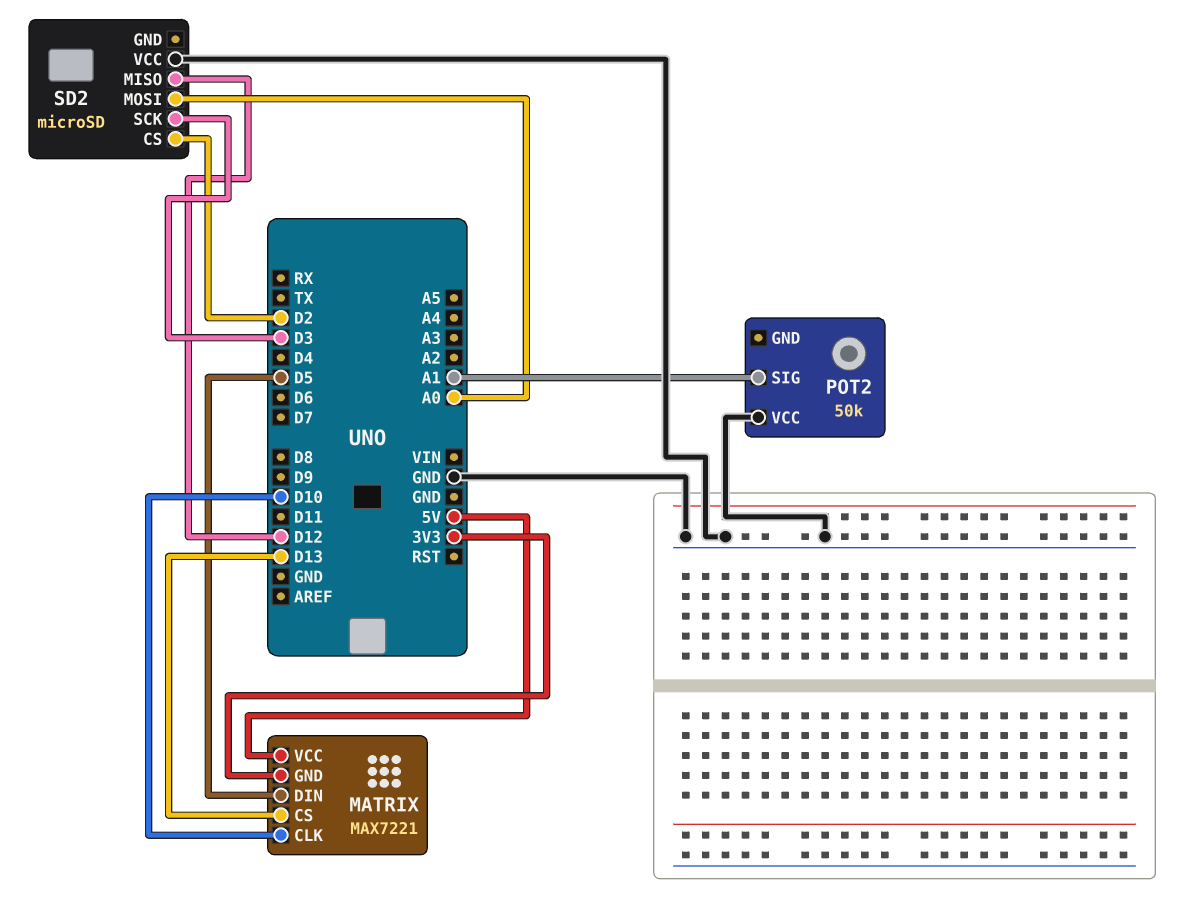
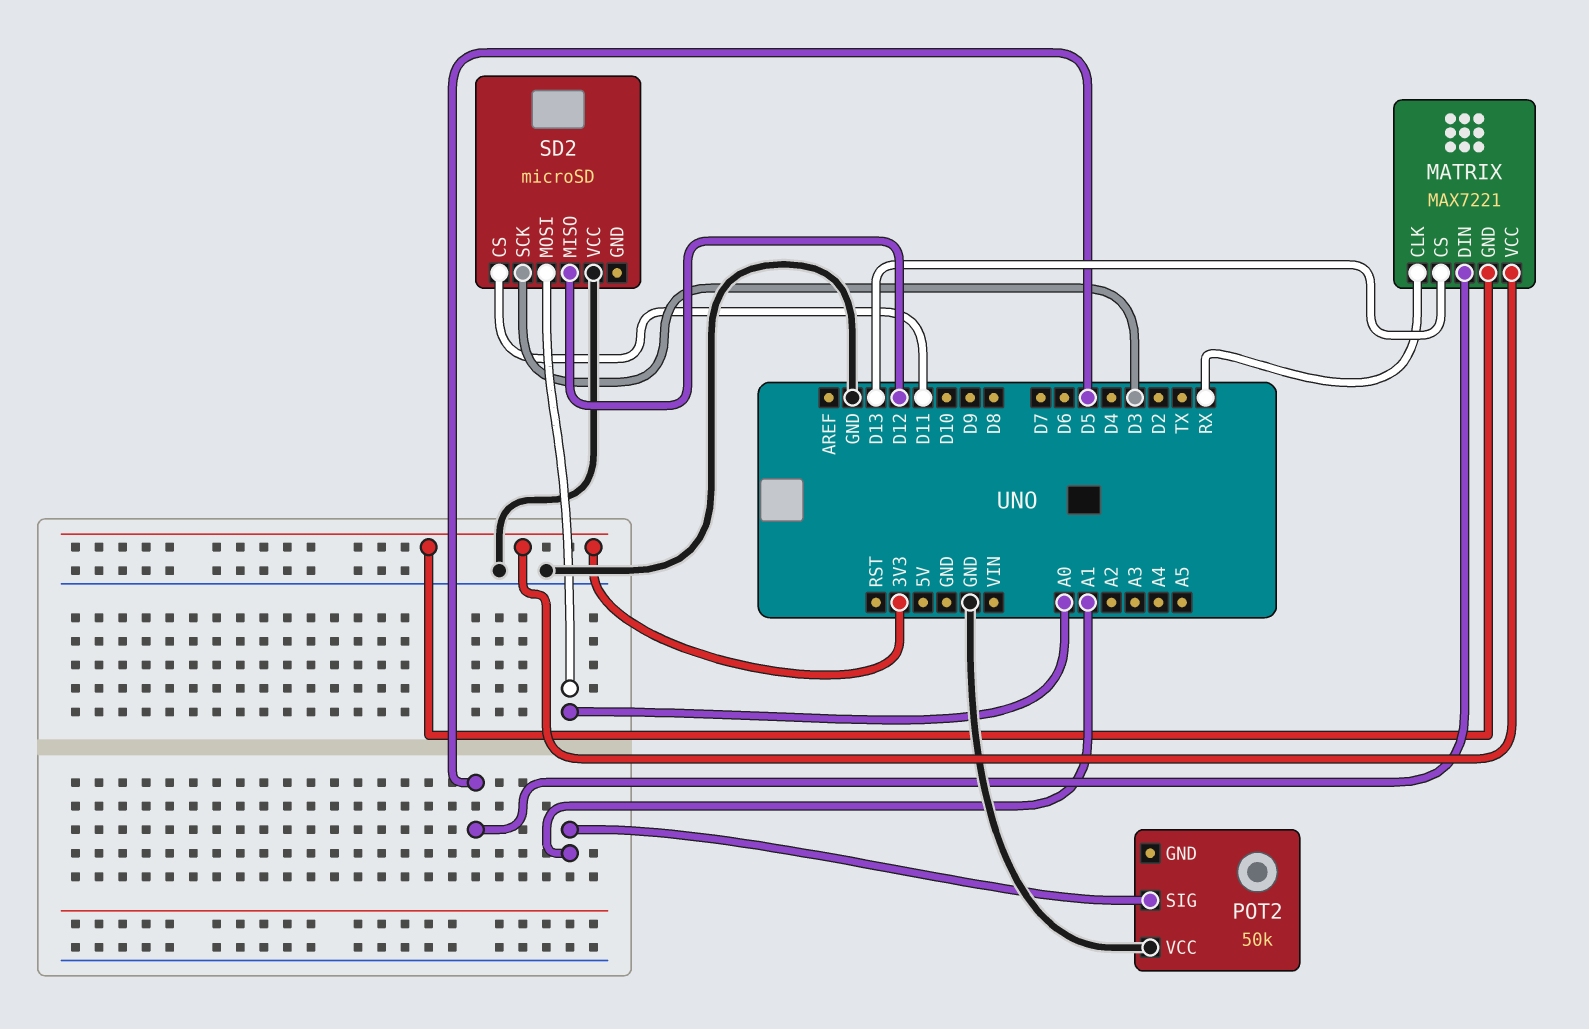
MATRIX pin CLK: D10 -> RX
MATRIX pin VCC: 5V -> 3V3
SD2 pin CS: D2 -> D11

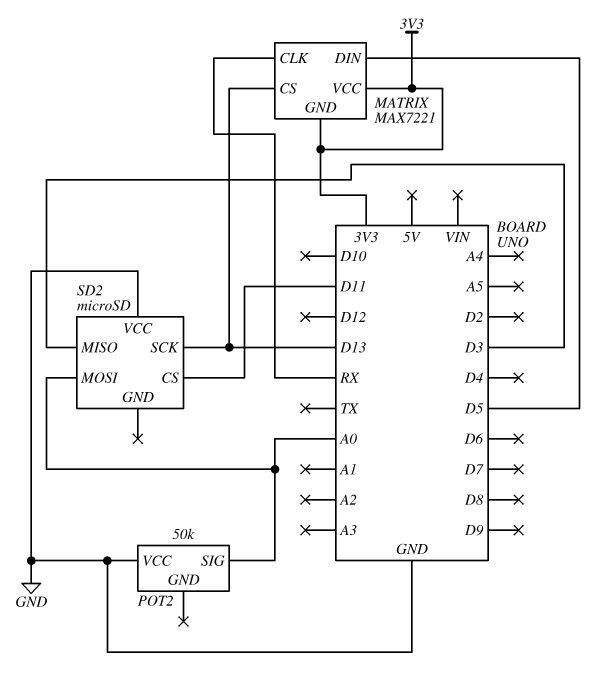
POT2 pin SIG: A1 -> A0
SD2 pin MISO: D12 -> D3
SD2 pin SCK: D3 -> D13

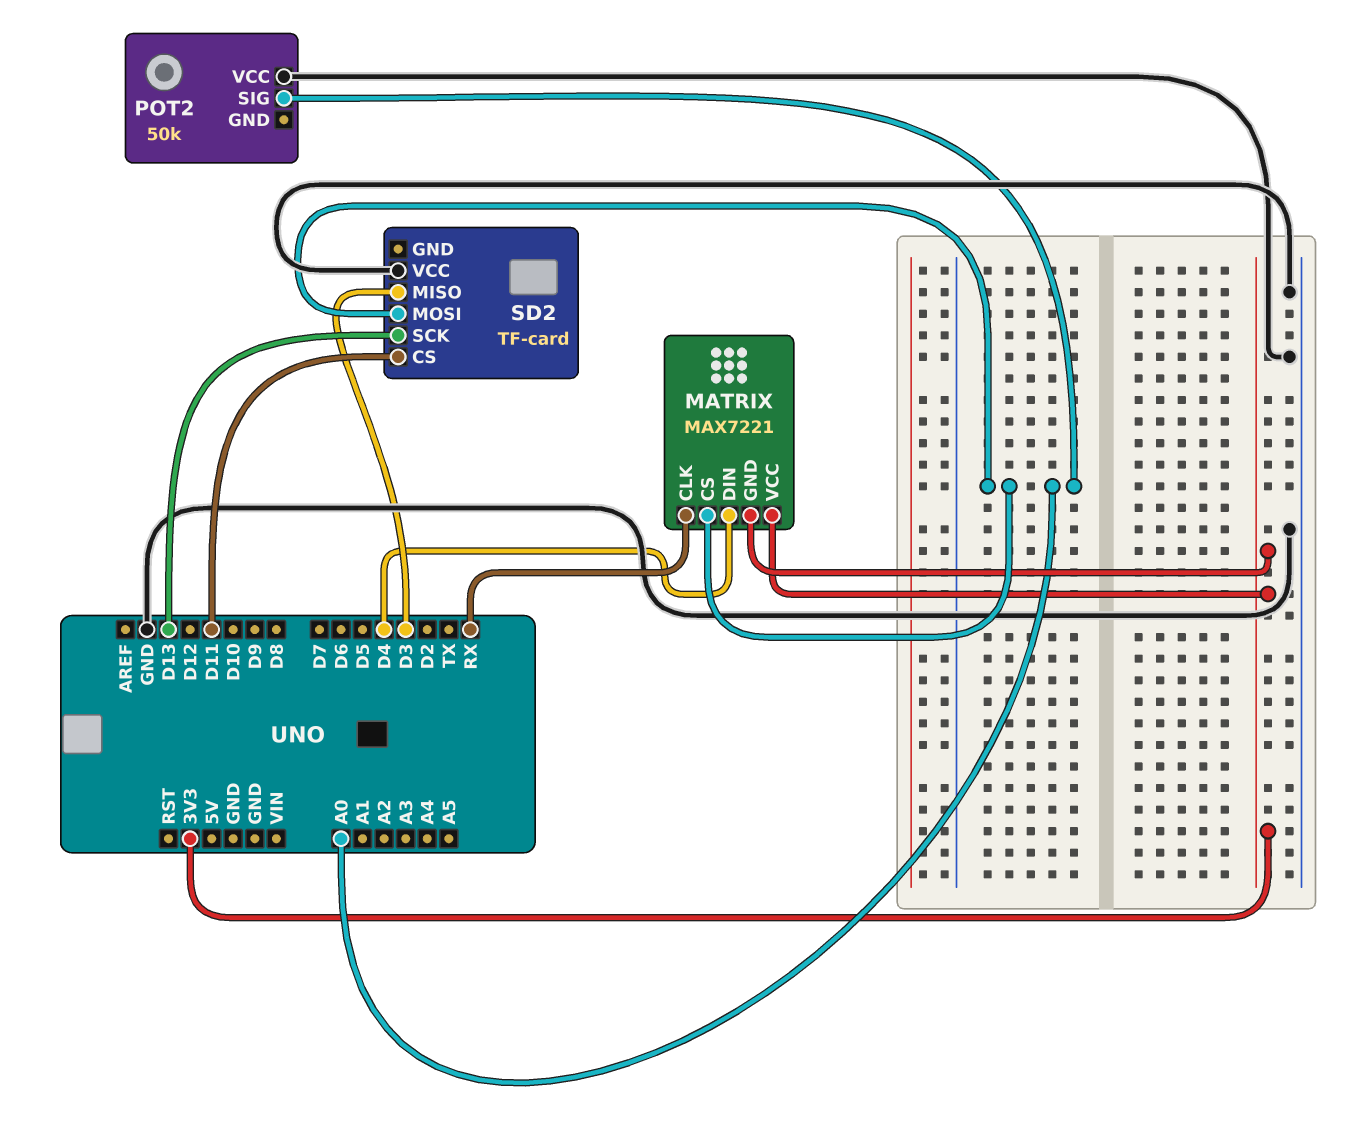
MATRIX pin CS: D13 -> A0
MATRIX pin DIN: D5 -> D4
SD2: microSD -> TF-card

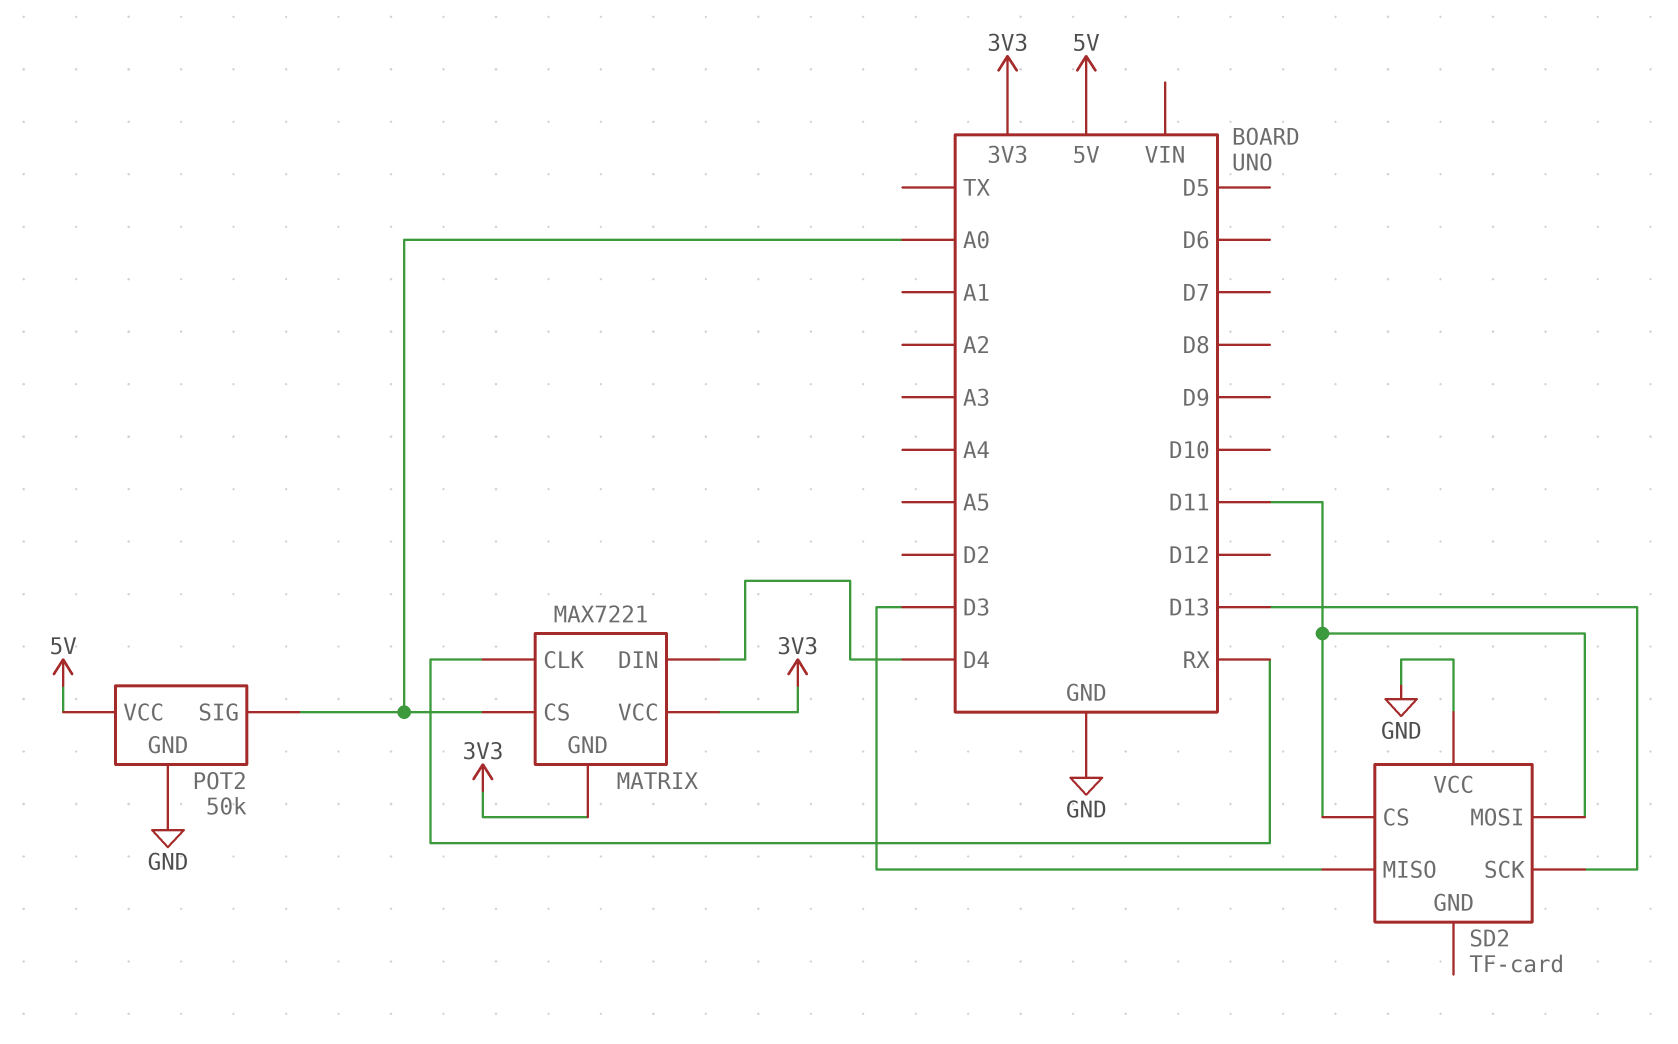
POT2 pin GND: none -> GND
POT2 pin VCC: GND -> 5V
SD2 pin MOSI: A0 -> D11

